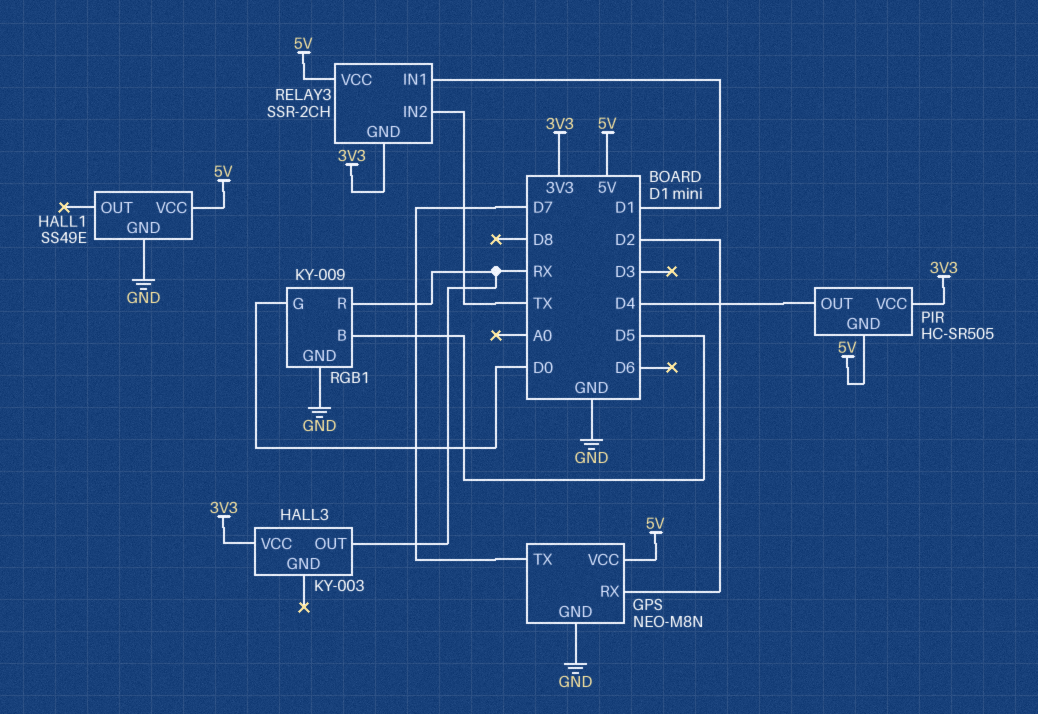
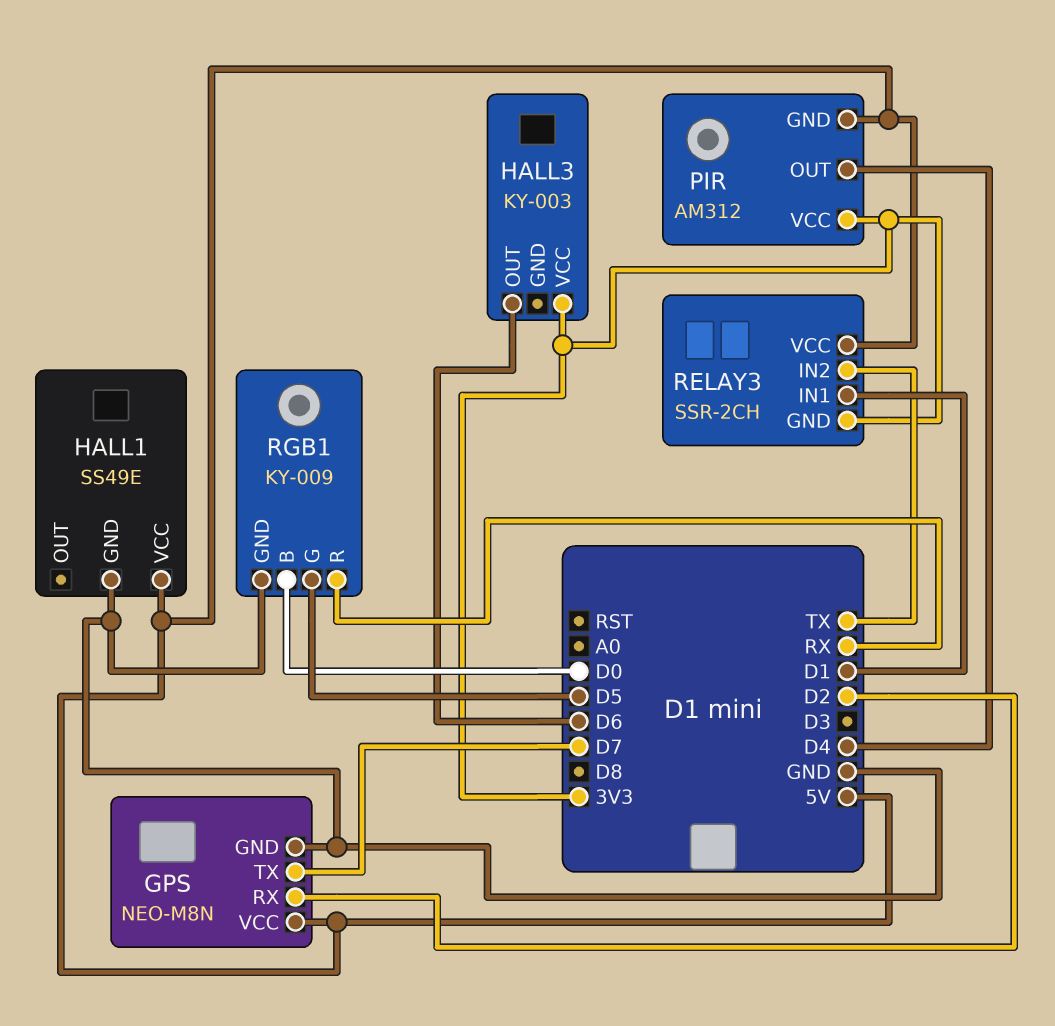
HALL3 pin OUT: RX -> D6
PIR: HC-SR505 -> AM312
RGB1 pin B: D5 -> D0
RGB1 pin G: D0 -> D5

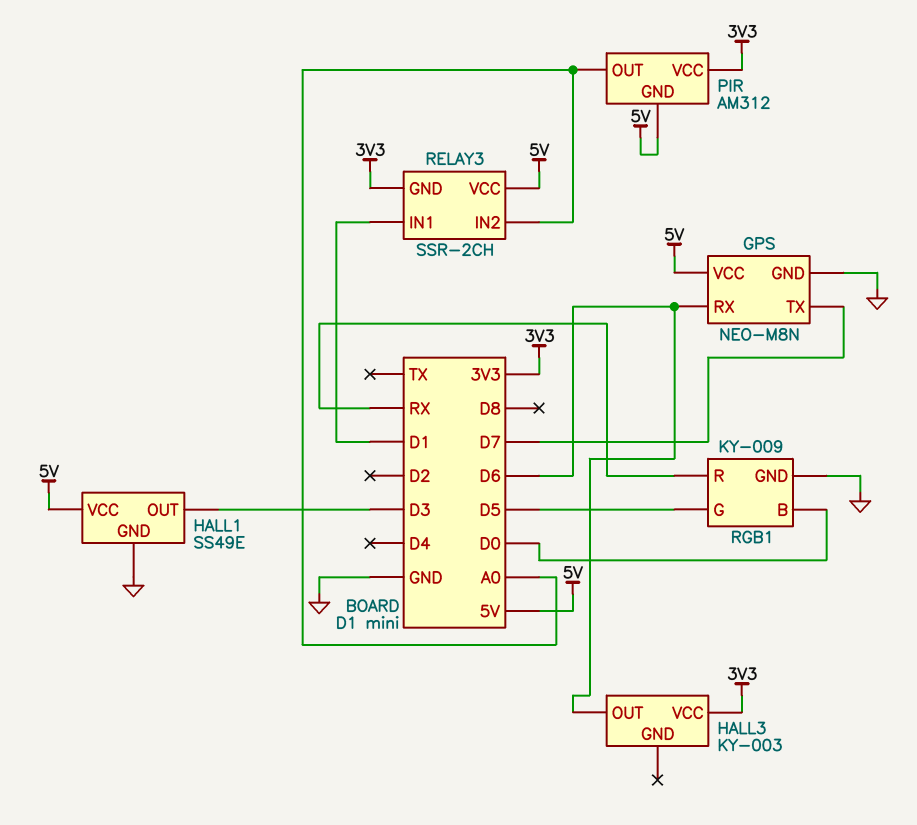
GPS pin RX: D2 -> D6
HALL1 pin OUT: none -> D3
PIR pin OUT: D4 -> A0
RELAY3 pin IN2: TX -> A0

